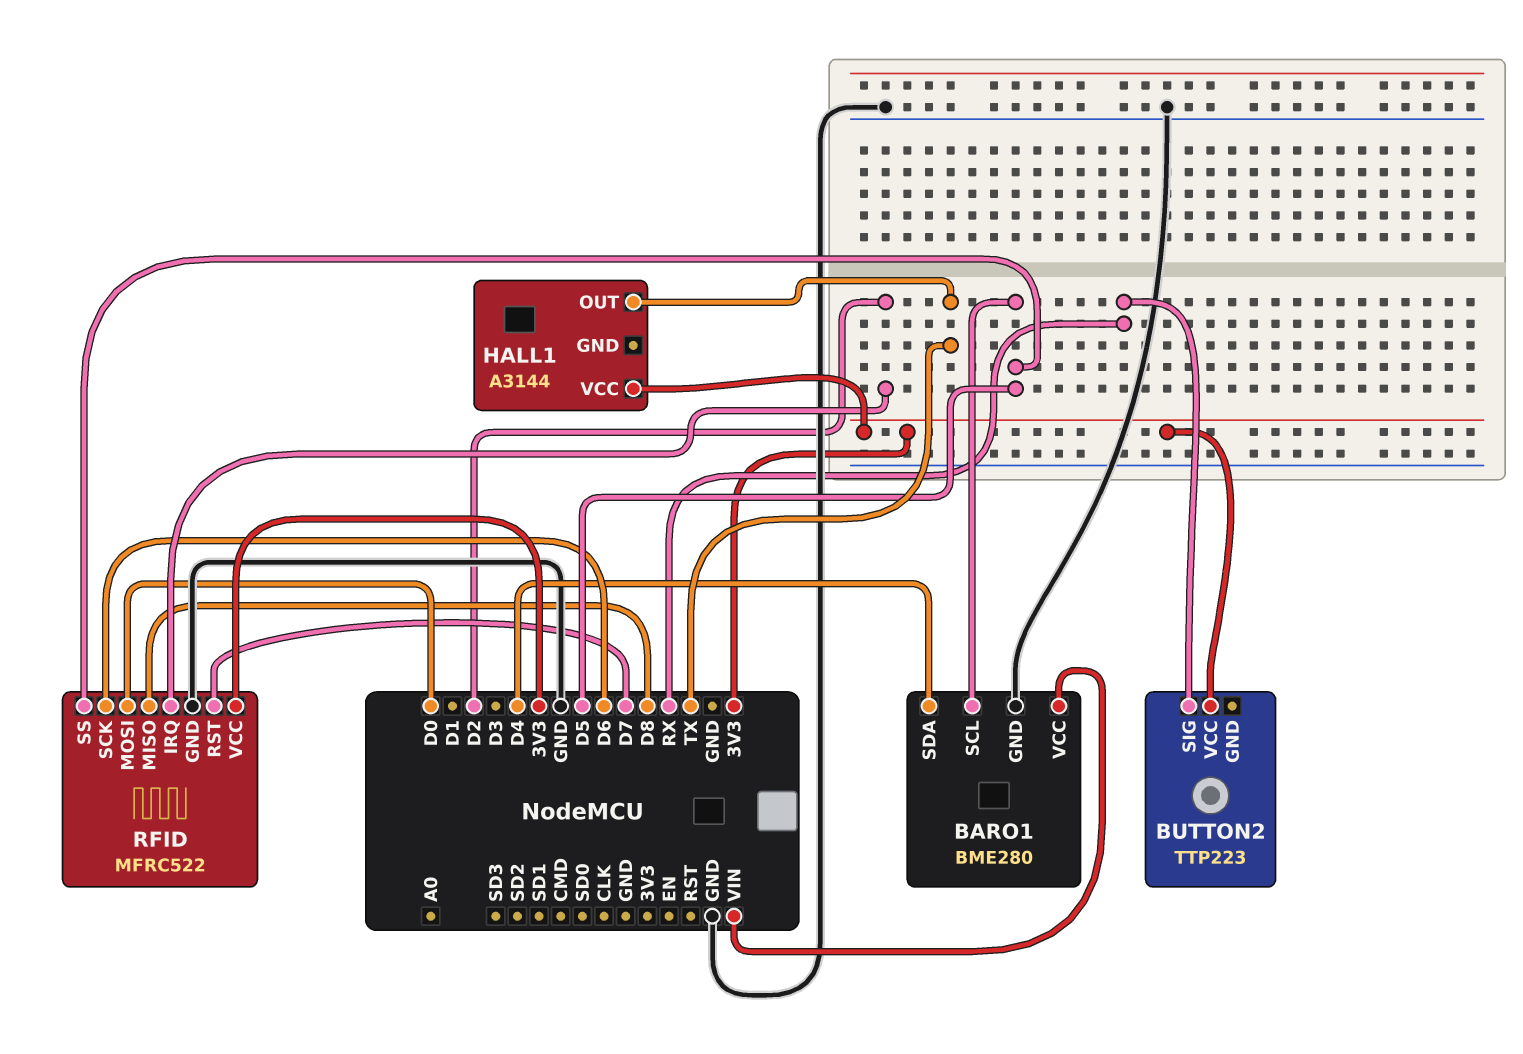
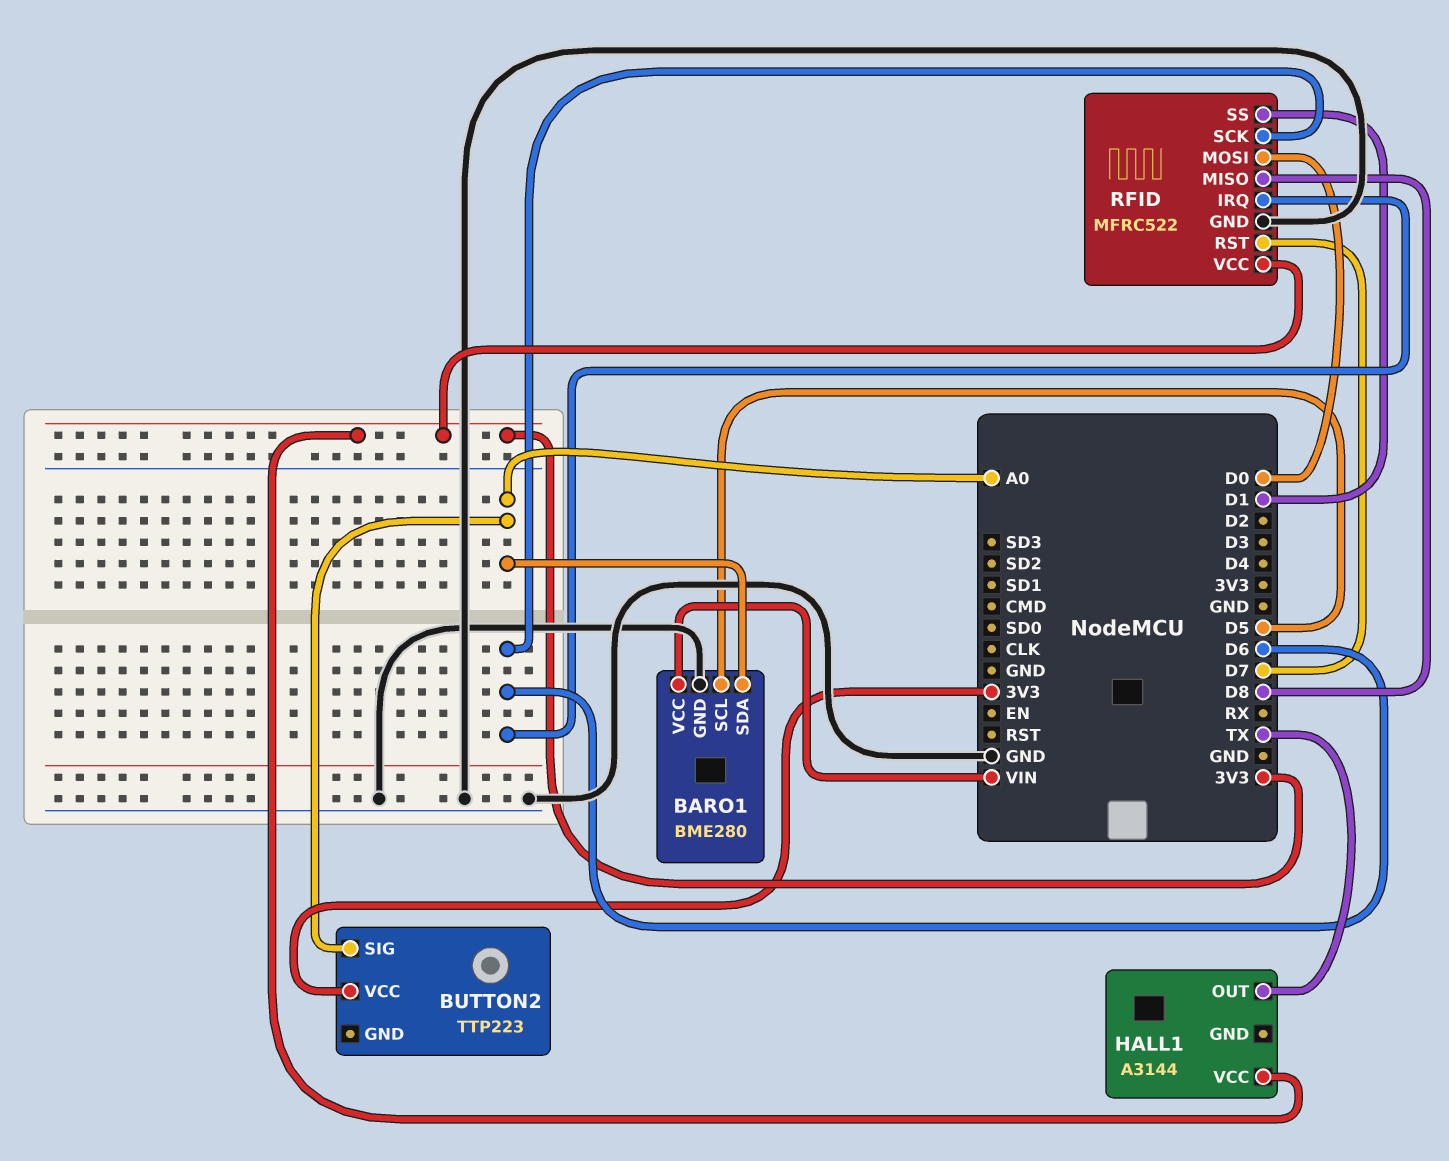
BARO1 pin SDA: D4 -> A0
BUTTON2 pin SIG: RX -> A0
RFID pin IRQ: D2 -> D6
RFID pin SS: D5 -> D1

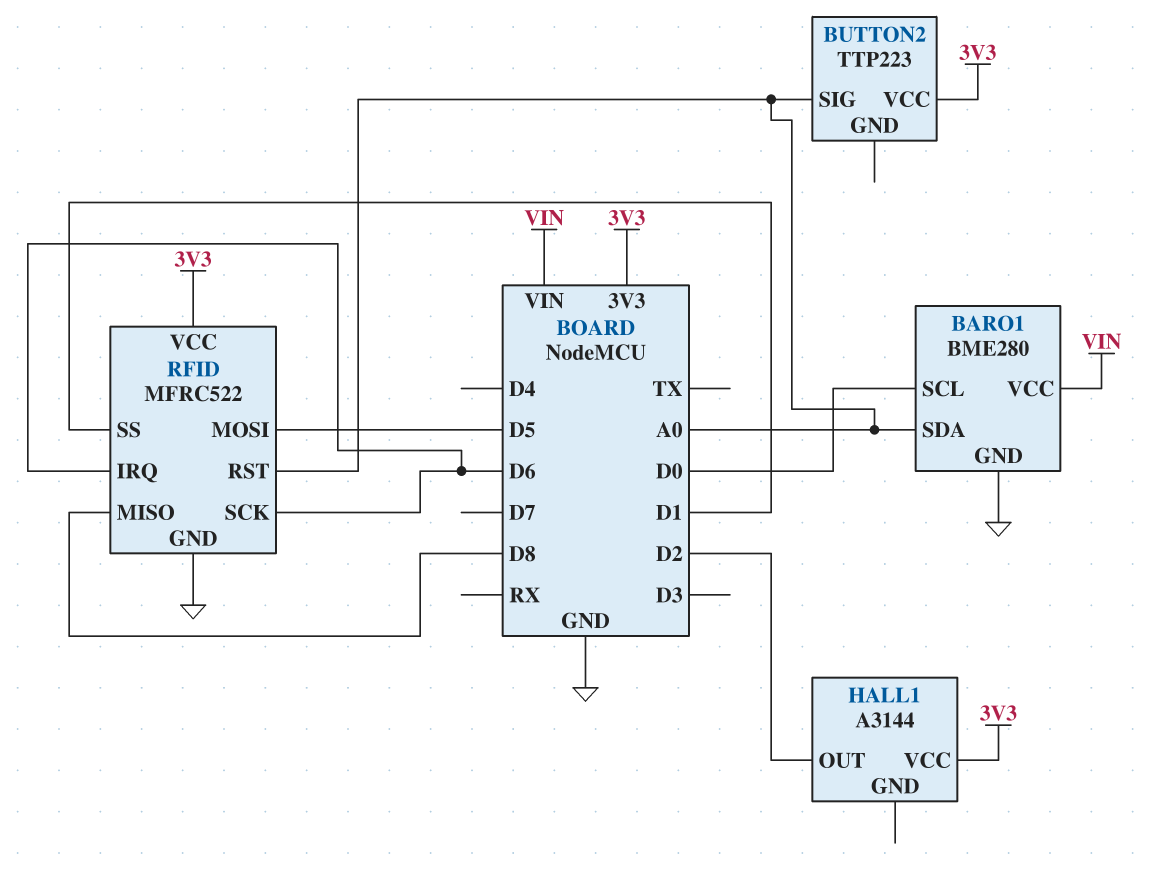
BARO1 pin SCL: D5 -> D0
HALL1 pin OUT: TX -> D2
RFID pin MOSI: D0 -> D5
RFID pin RST: D7 -> A0

